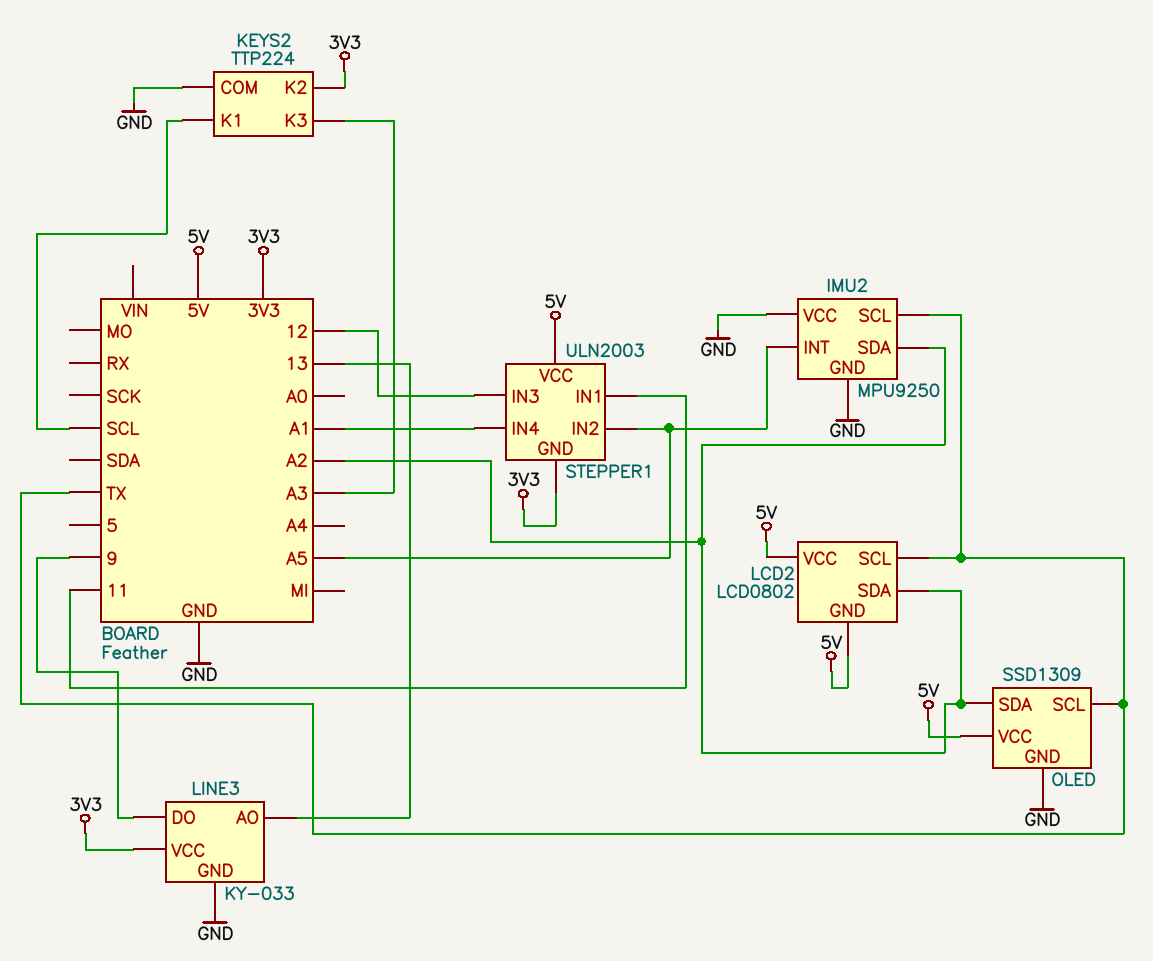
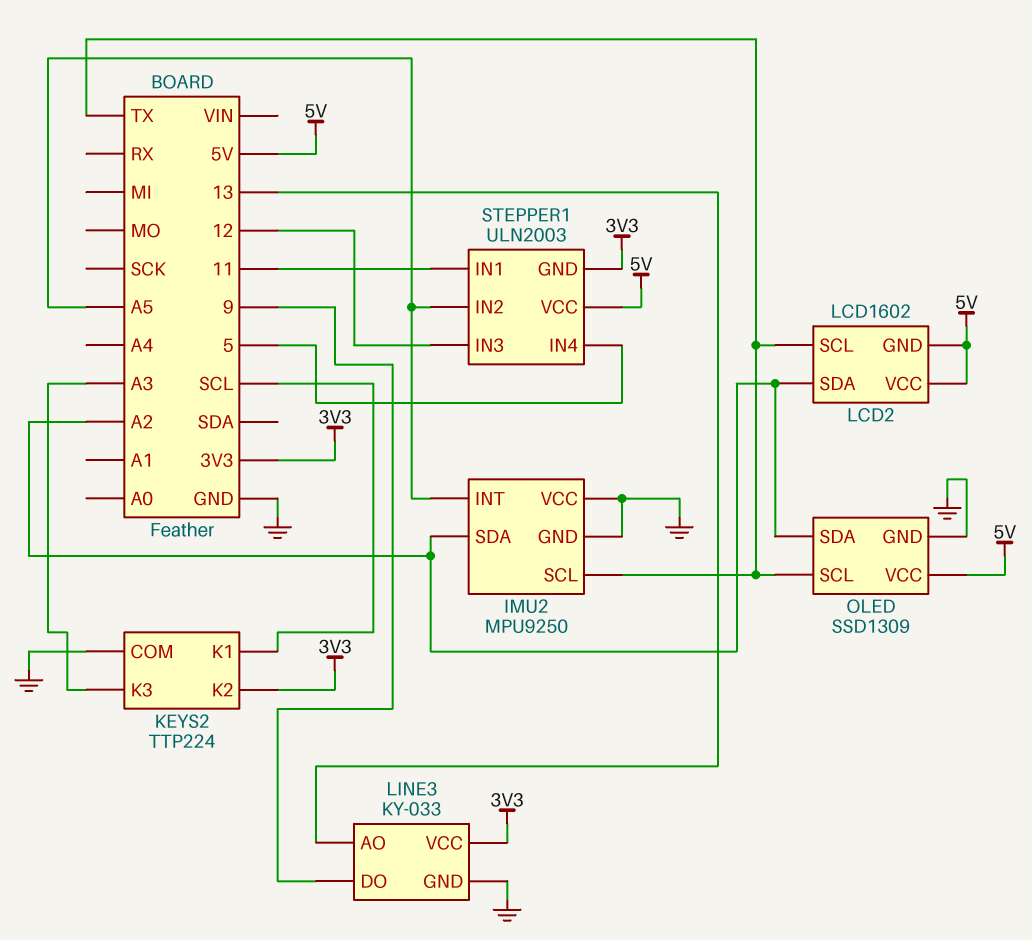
LCD2: LCD0802 -> LCD1602
STEPPER1 pin IN4: A1 -> 5

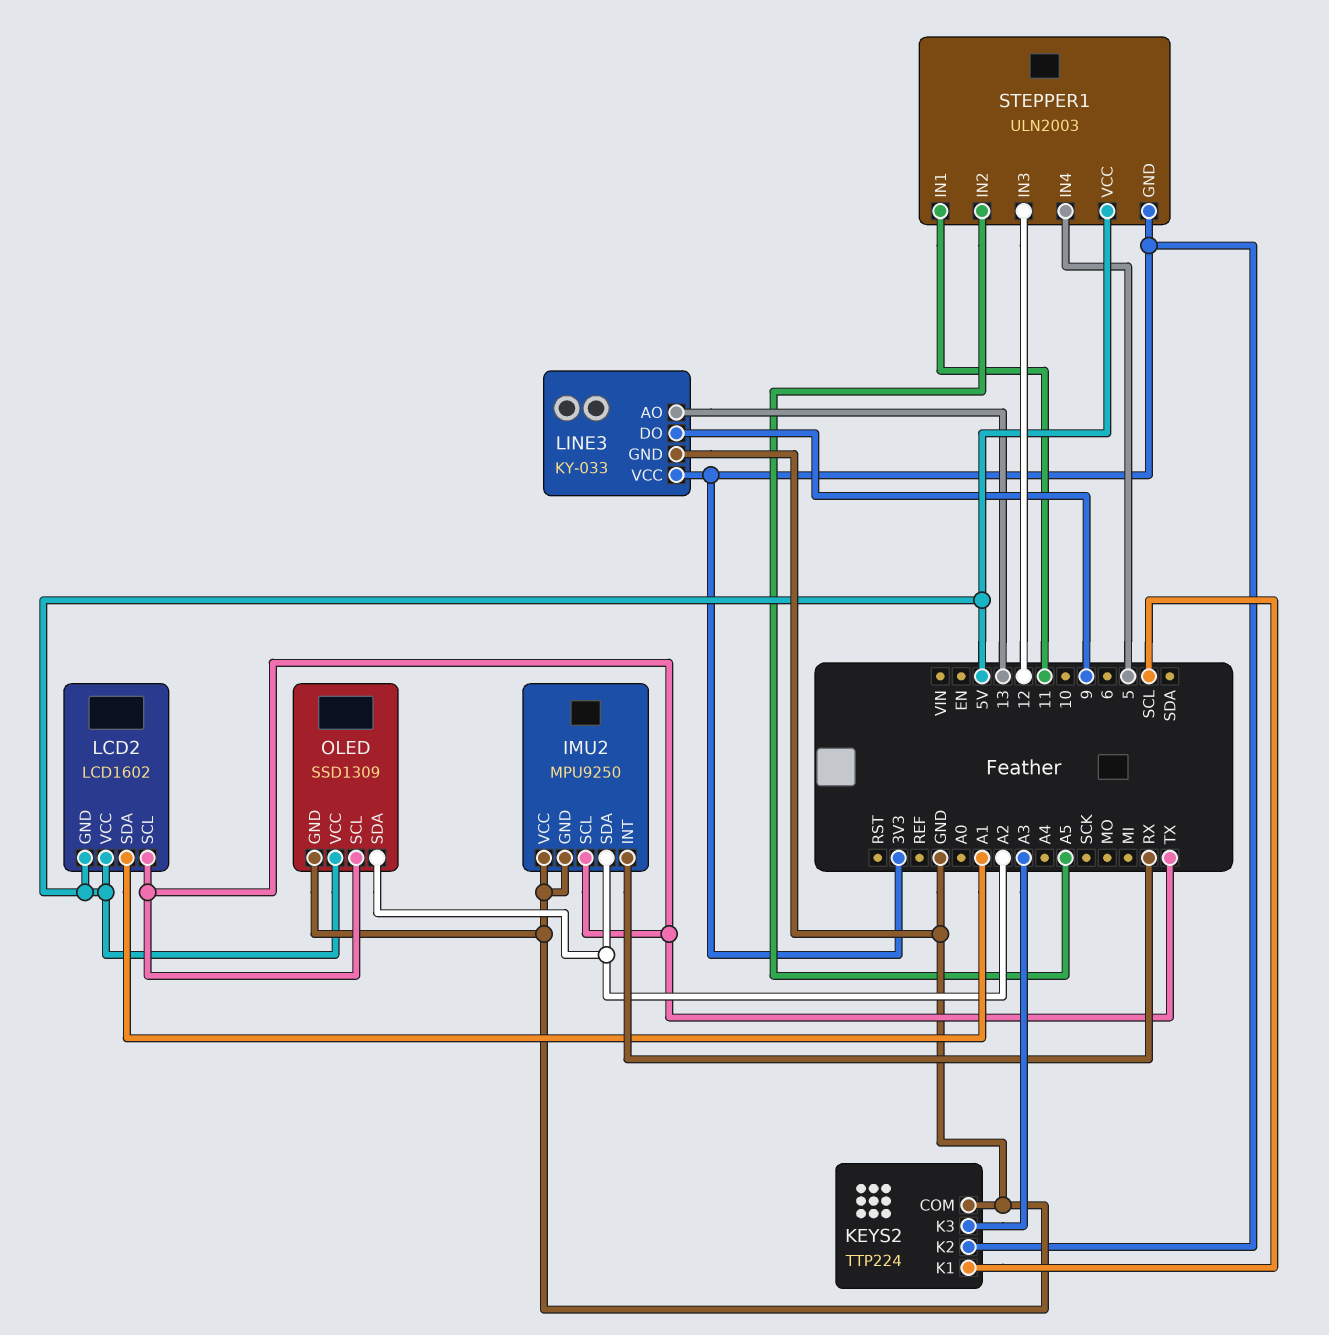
IMU2 pin INT: A5 -> RX
LCD2 pin SDA: A2 -> A1

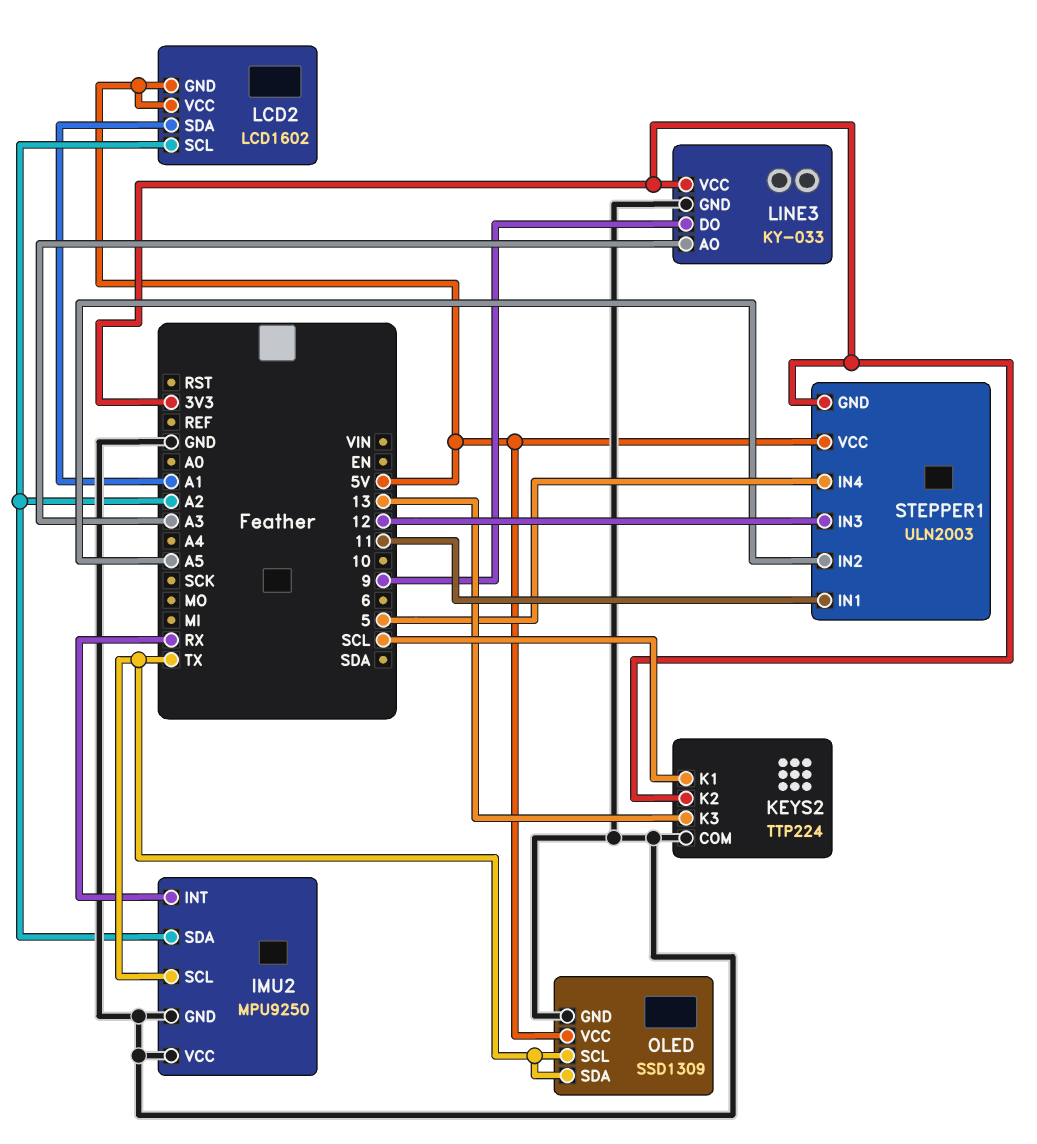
KEYS2 pin K3: A3 -> 13
LCD2 pin SCL: TX -> A2
LINE3 pin AO: 13 -> A3
OLED pin SDA: A2 -> TX

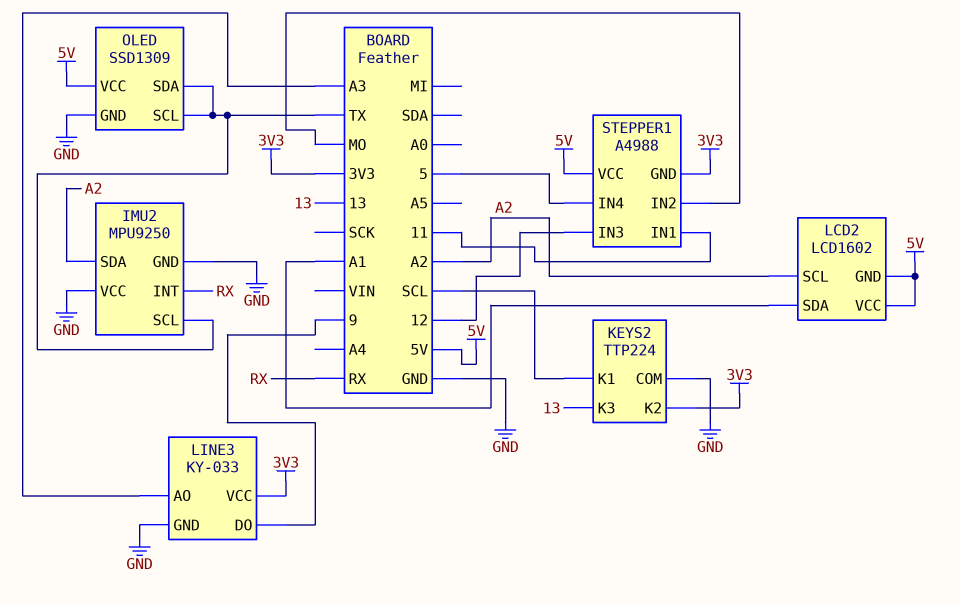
STEPPER1: ULN2003 -> A4988
STEPPER1 pin IN2: A5 -> MO

